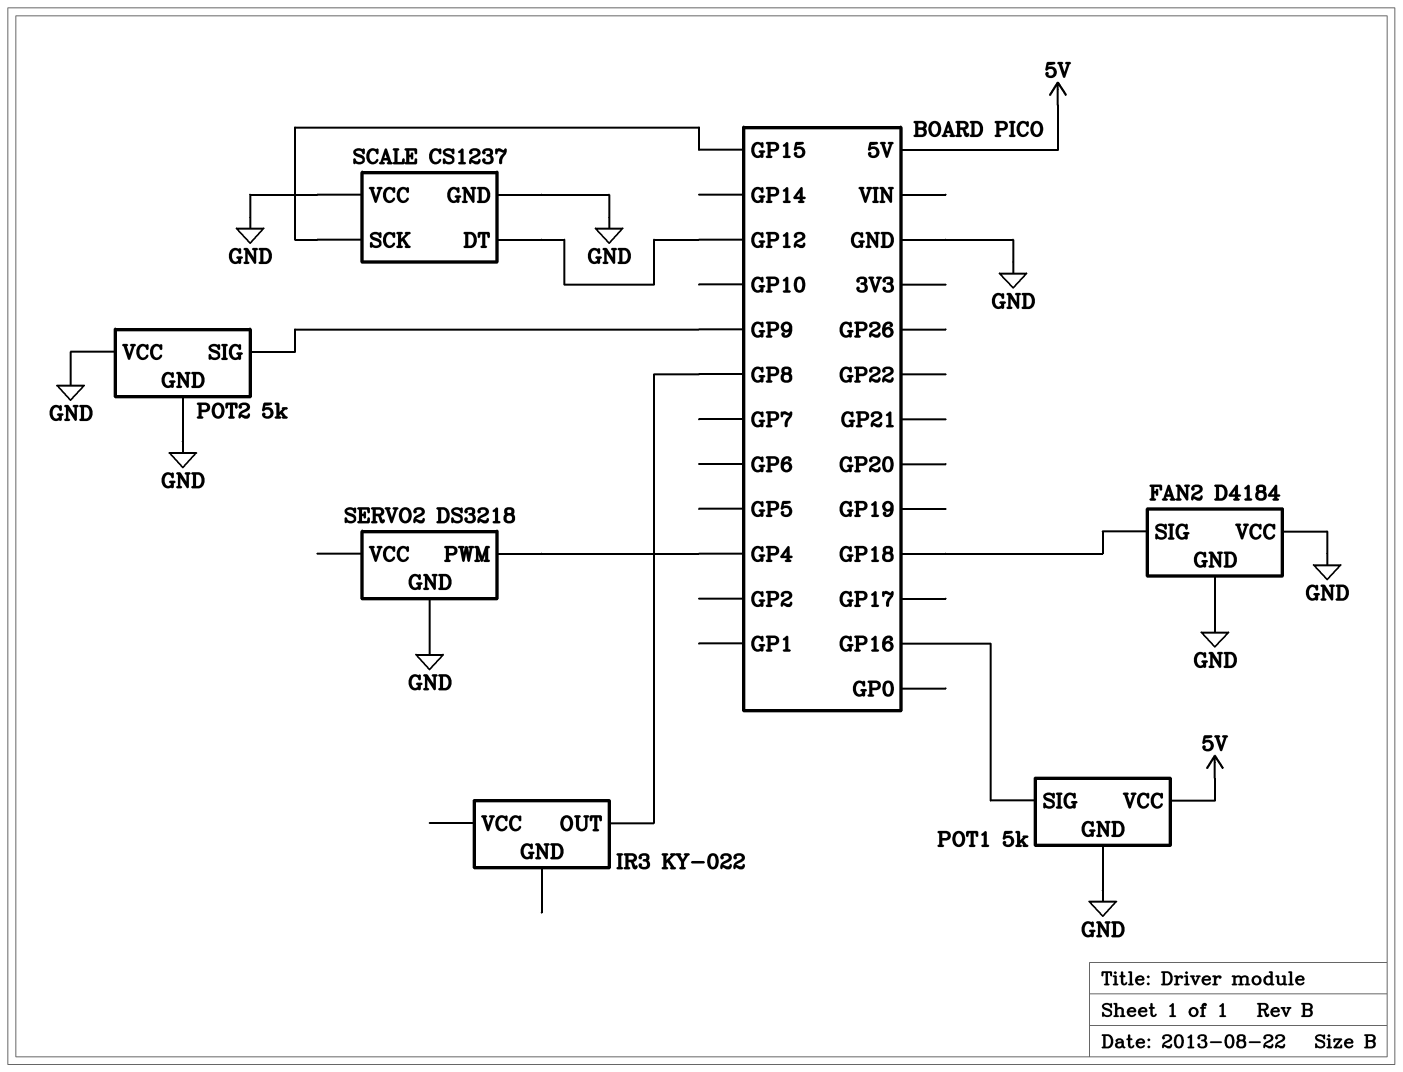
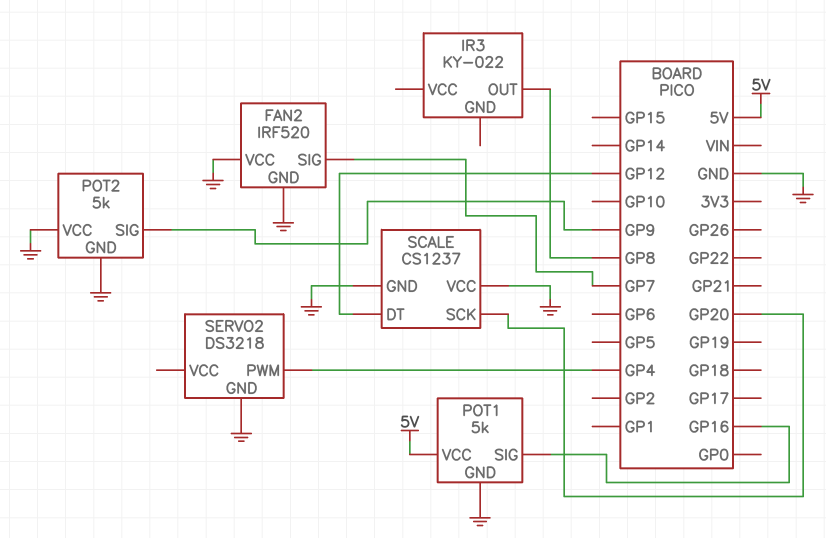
FAN2: D4184 -> IRF520
FAN2 pin SIG: GP18 -> GP7
SCALE pin SCK: GP15 -> GP20

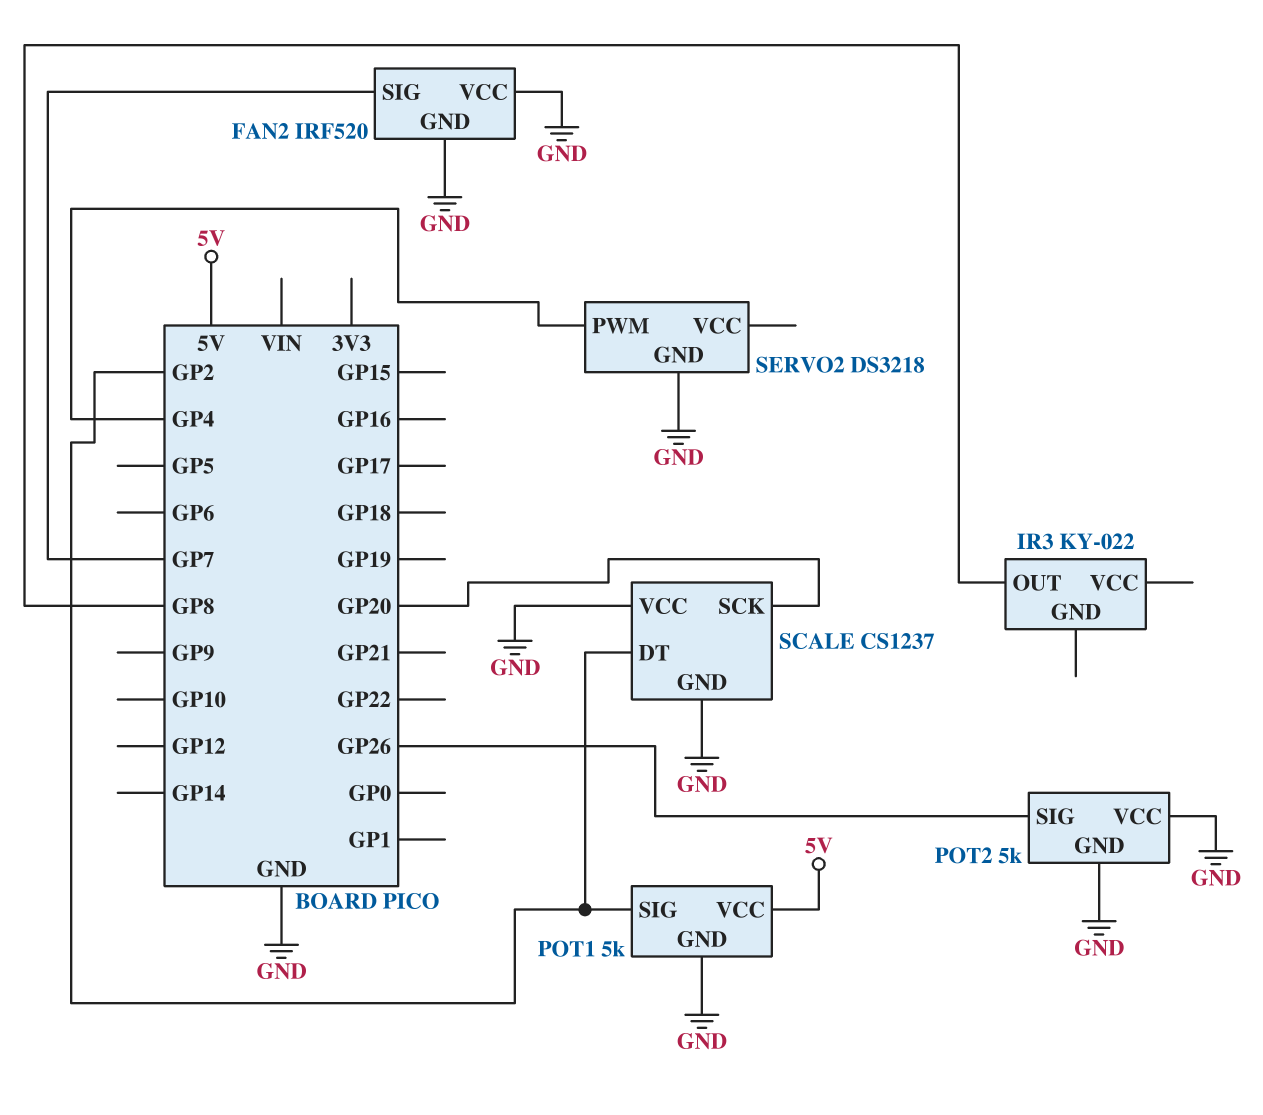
POT1 pin SIG: GP16 -> GP2
POT2 pin SIG: GP9 -> GP26
SCALE pin DT: GP12 -> GP2

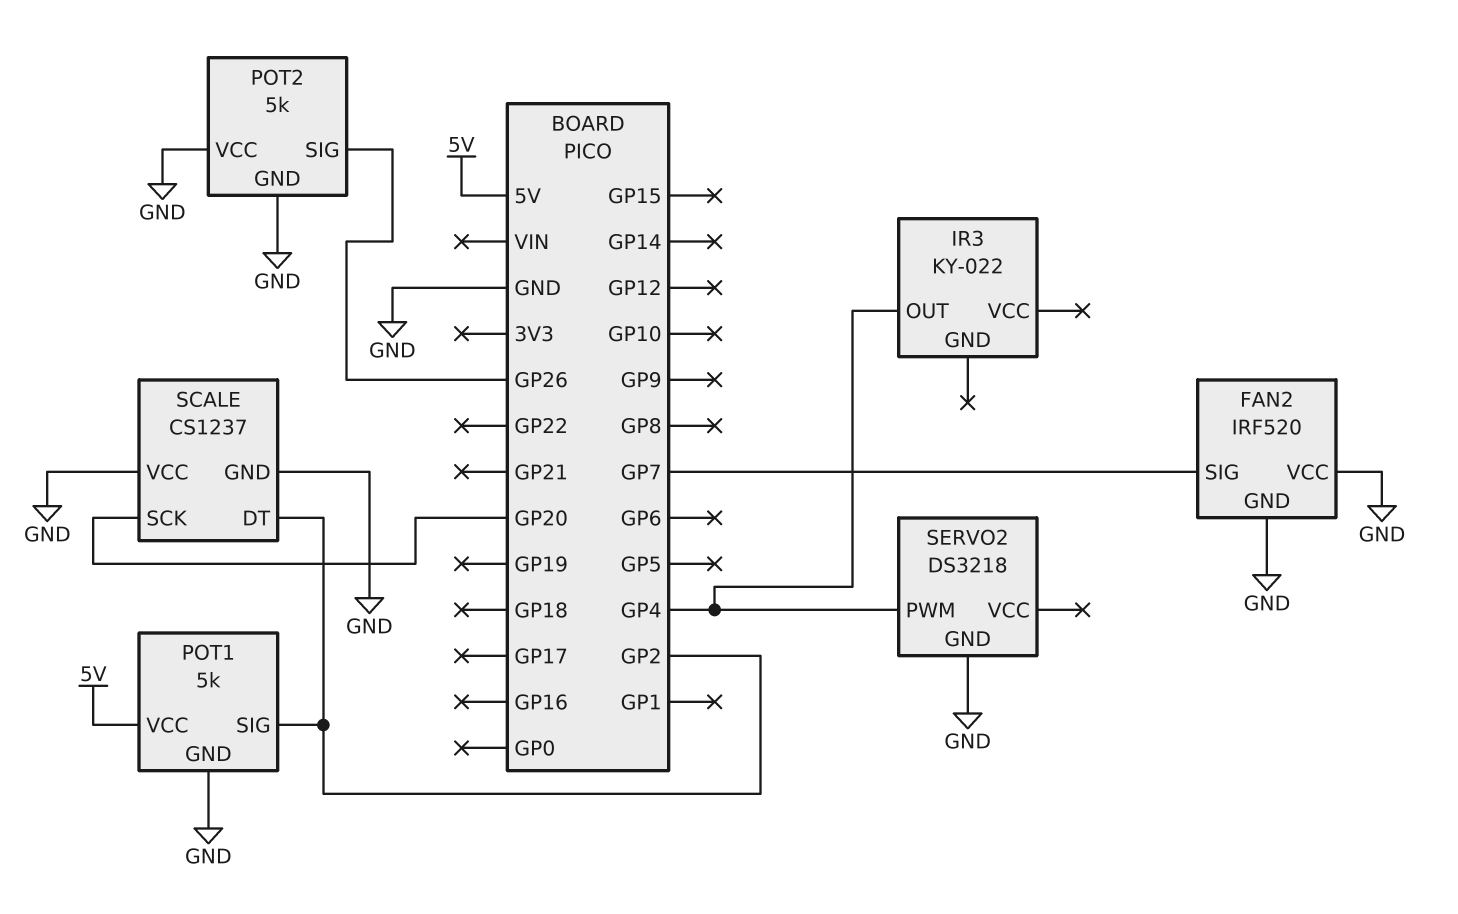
IR3 pin OUT: GP8 -> GP4

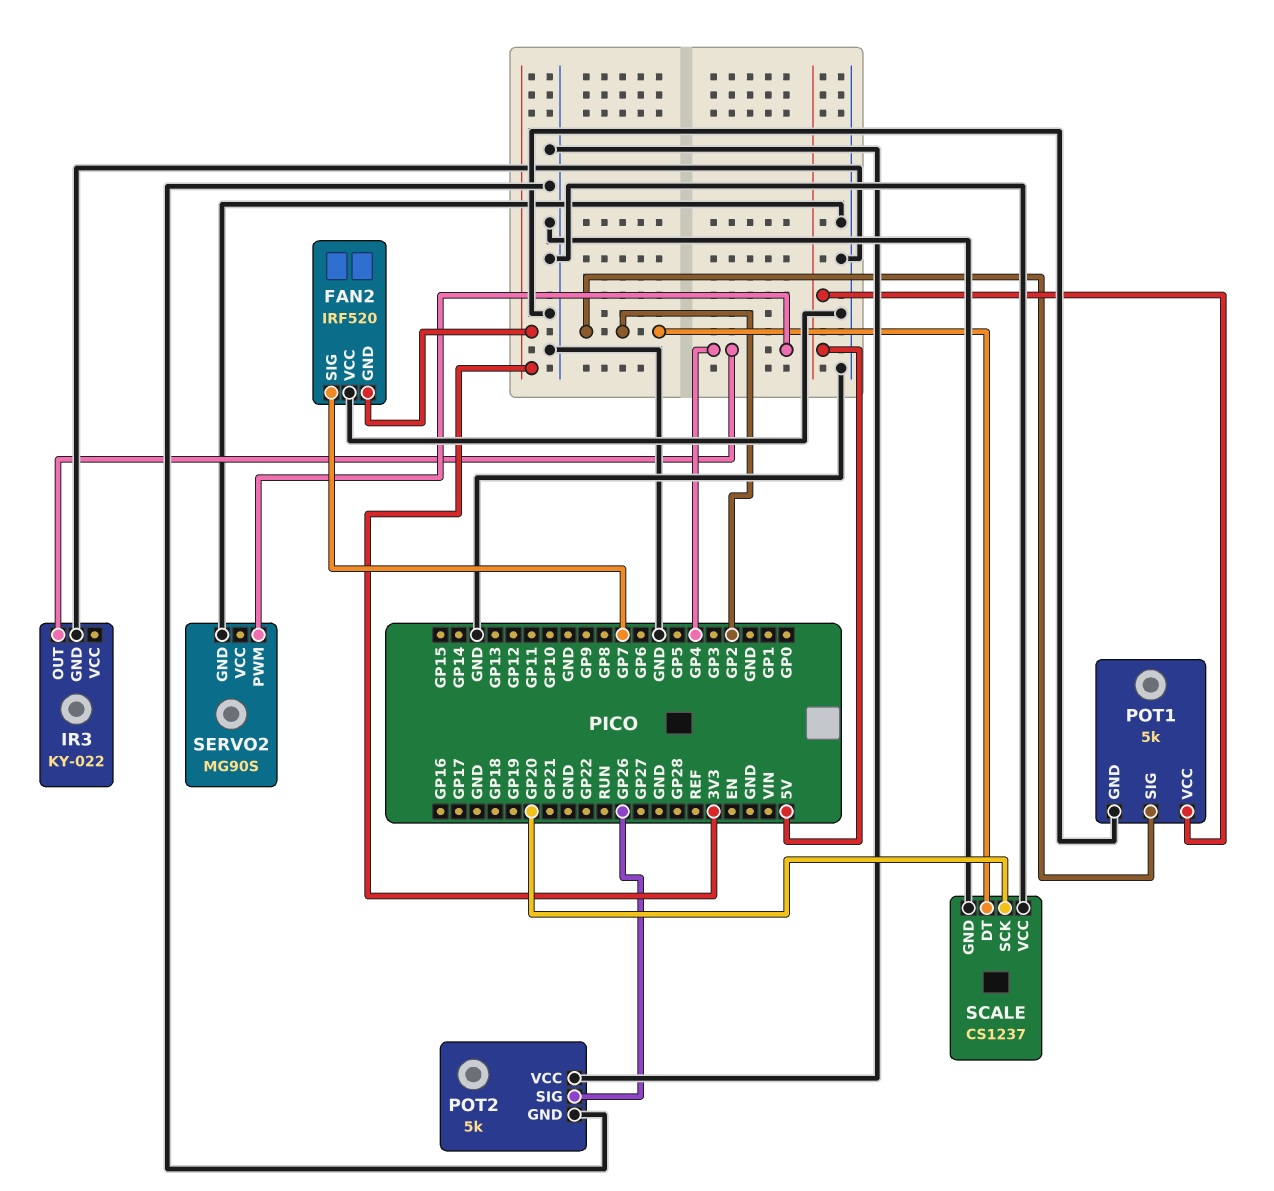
FAN2 pin GND: GND -> 3V3
IR3 pin GND: none -> GND
SERVO2: DS3218 -> MG90S

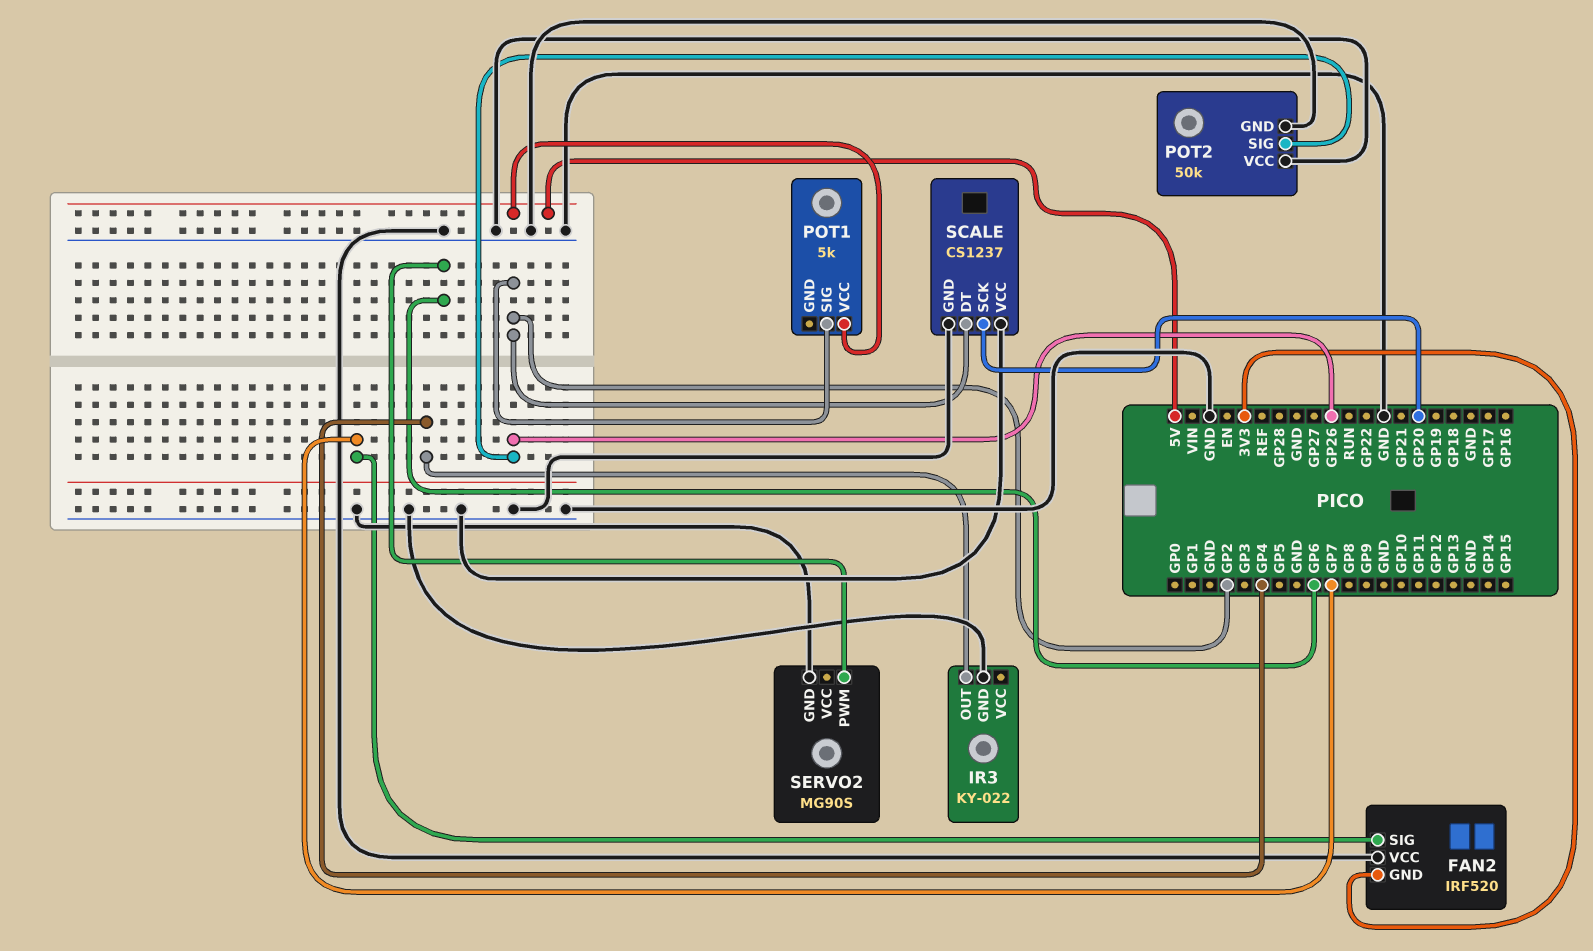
POT1 pin GND: GND -> none
POT2: 5k -> 50k
SERVO2 pin PWM: GP4 -> GP6

